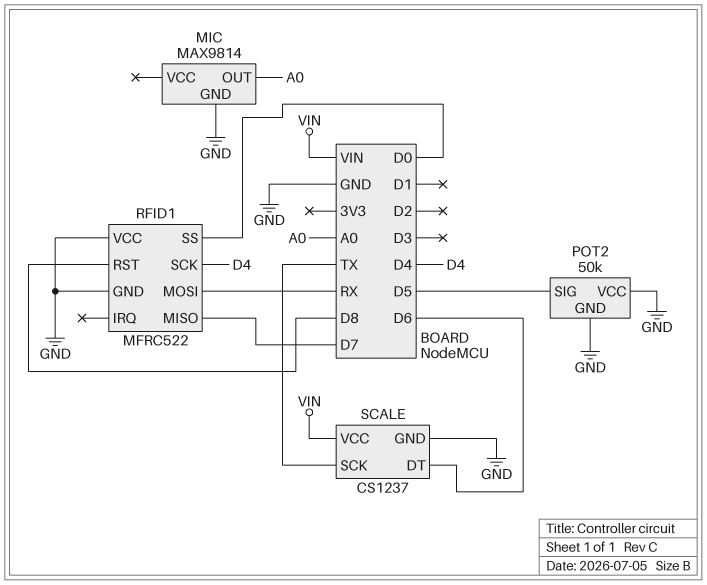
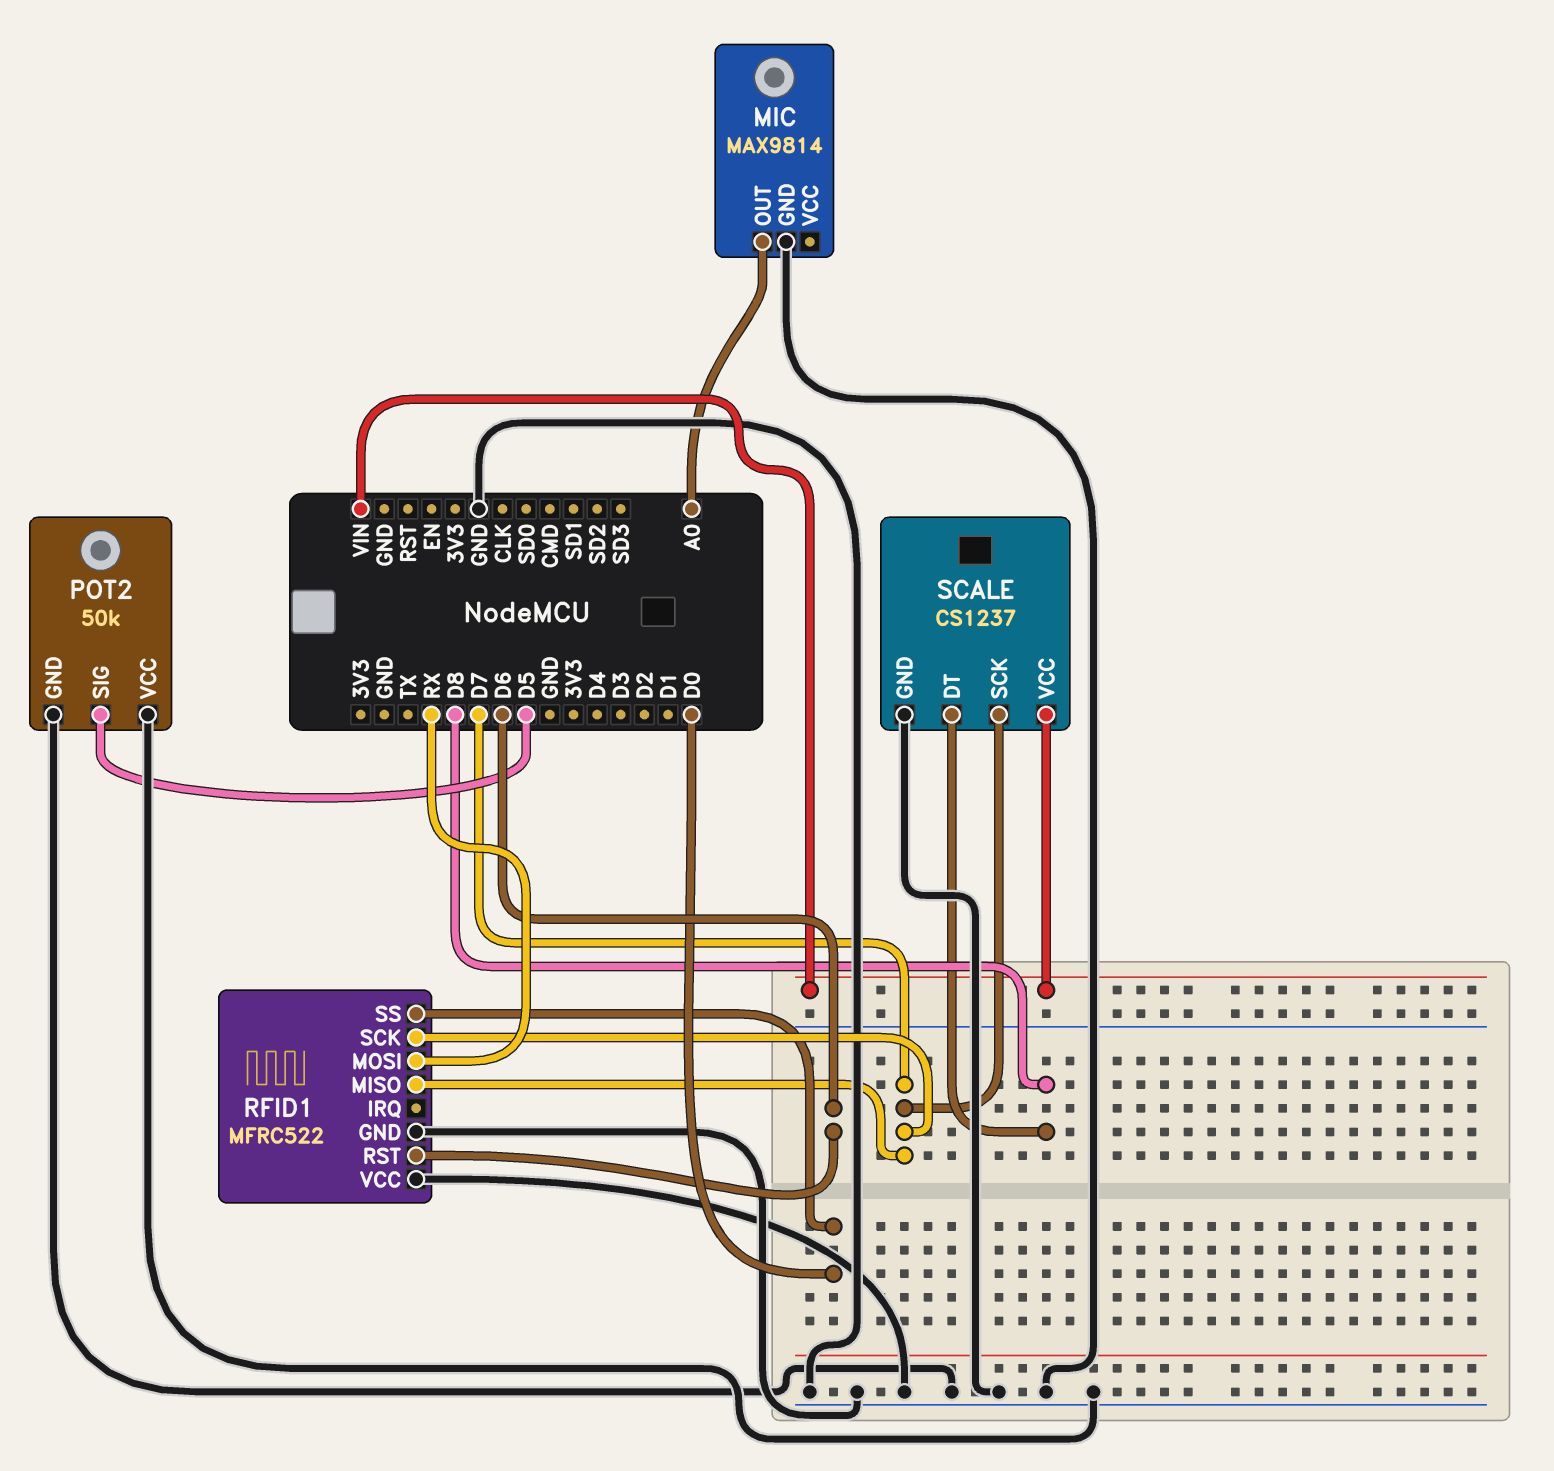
RFID1 pin RST: D8 -> D6
RFID1 pin SCK: D4 -> D7
SCALE pin DT: D6 -> D8
SCALE pin SCK: TX -> D7

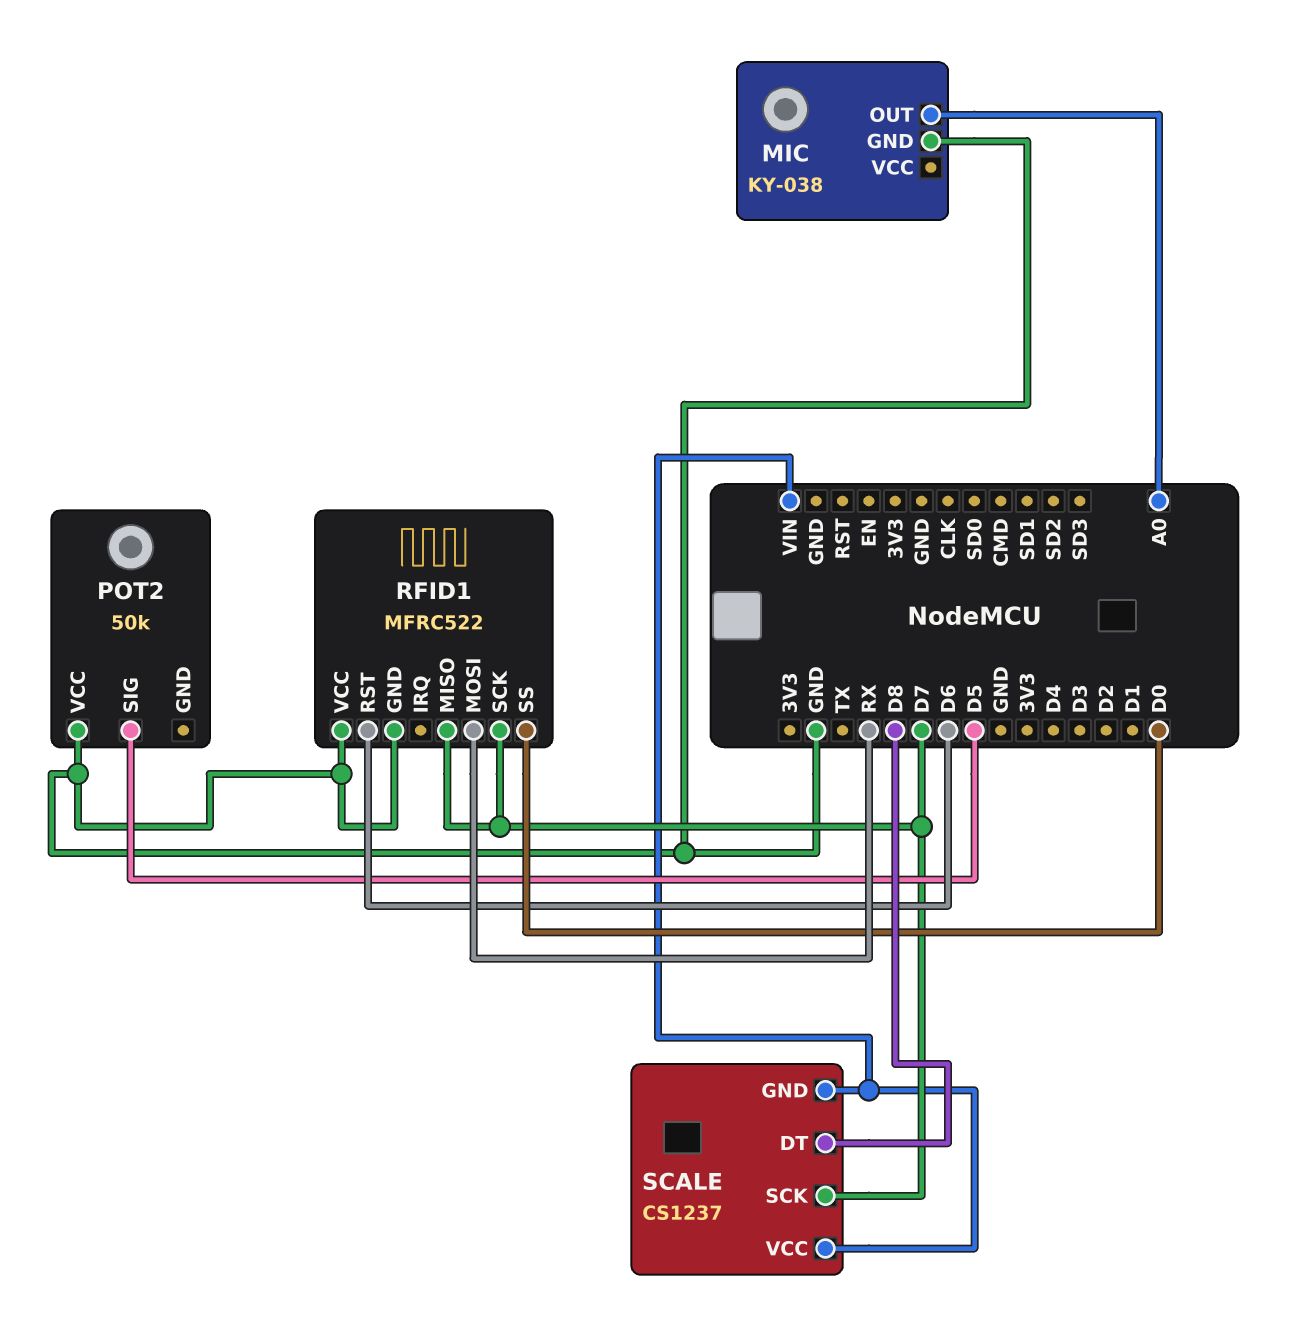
MIC: MAX9814 -> KY-038
POT2 pin GND: GND -> none
SCALE pin GND: GND -> VIN

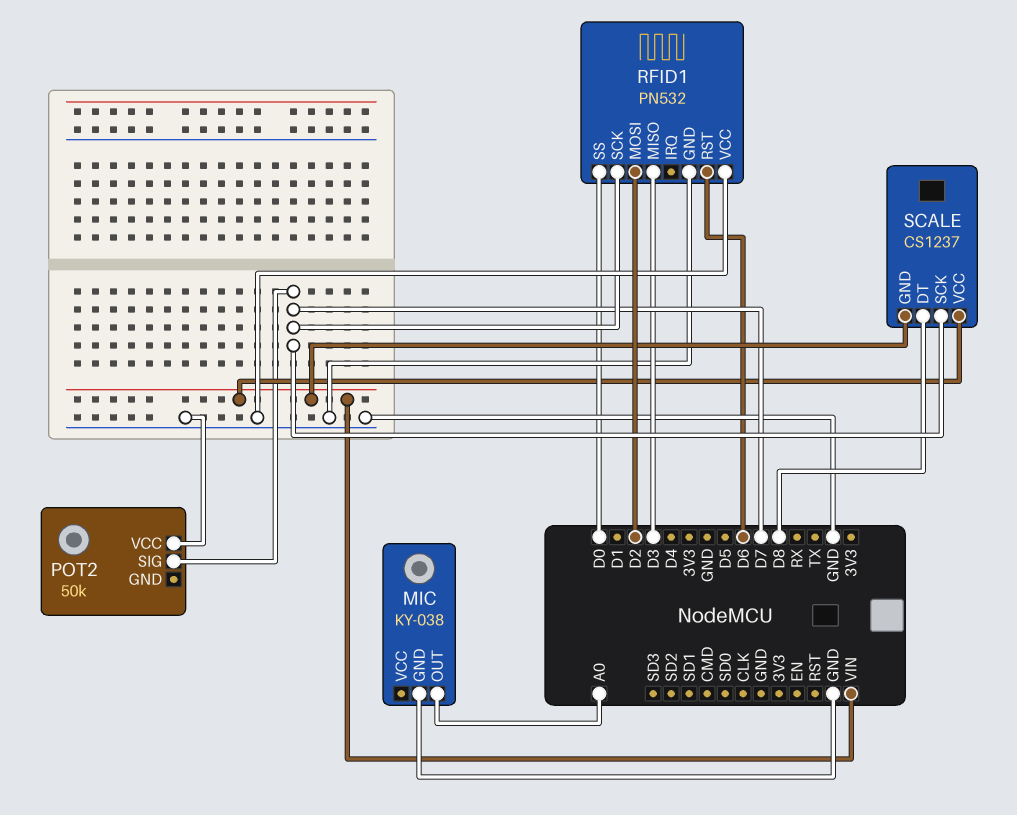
POT2 pin SIG: D5 -> D7
RFID1: MFRC522 -> PN532
RFID1 pin MISO: D7 -> D3
RFID1 pin MOSI: RX -> D2

